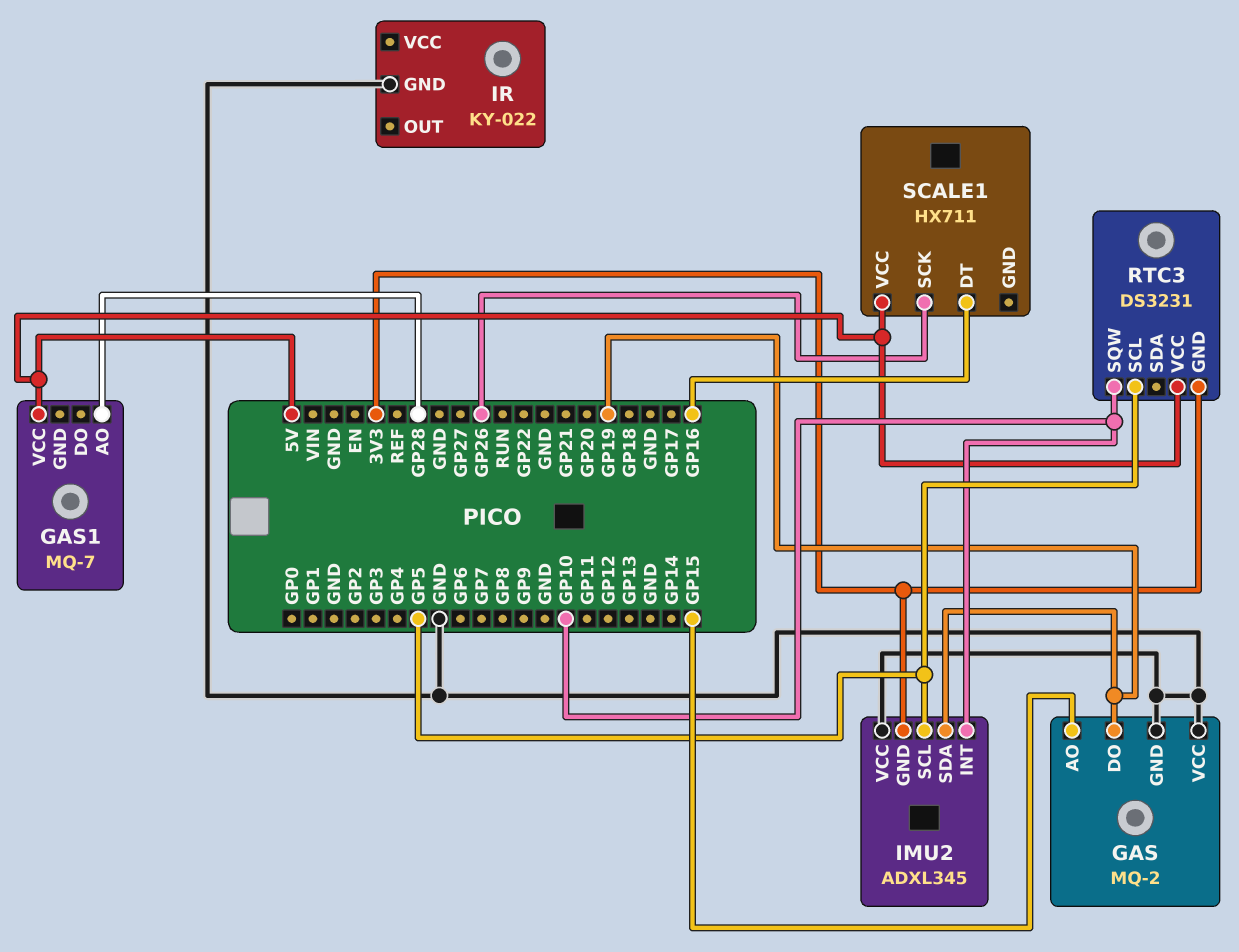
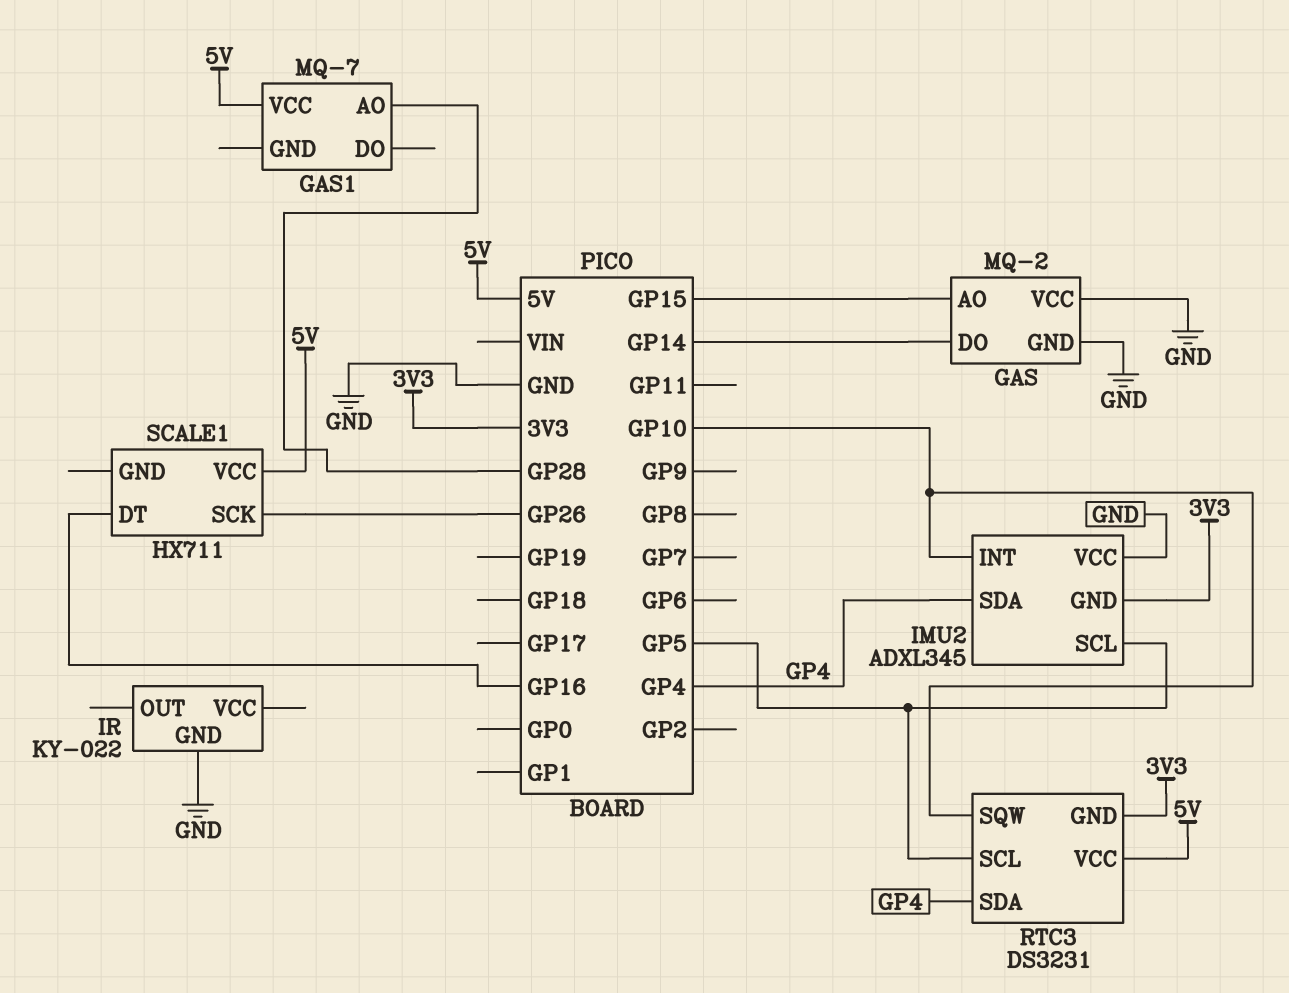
GAS pin DO: GP19 -> GP14
IMU2 pin SDA: GP19 -> GP4
RTC3 pin SDA: none -> GP4

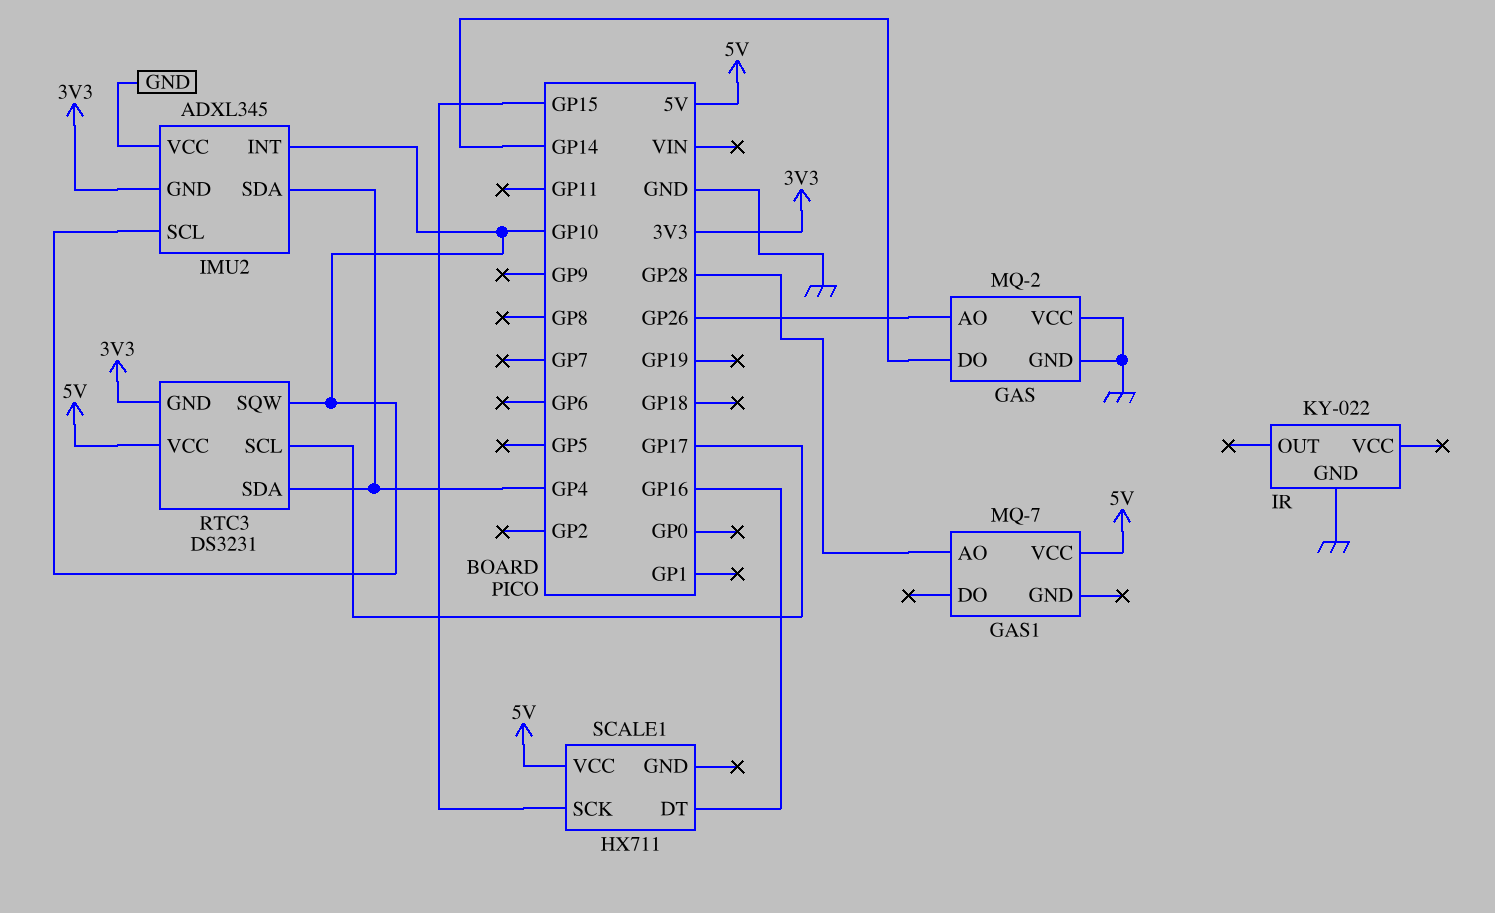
GAS pin AO: GP15 -> GP26
IMU2 pin SCL: GP5 -> GP10
RTC3 pin SCL: GP5 -> GP17
SCALE1 pin SCK: GP26 -> GP15

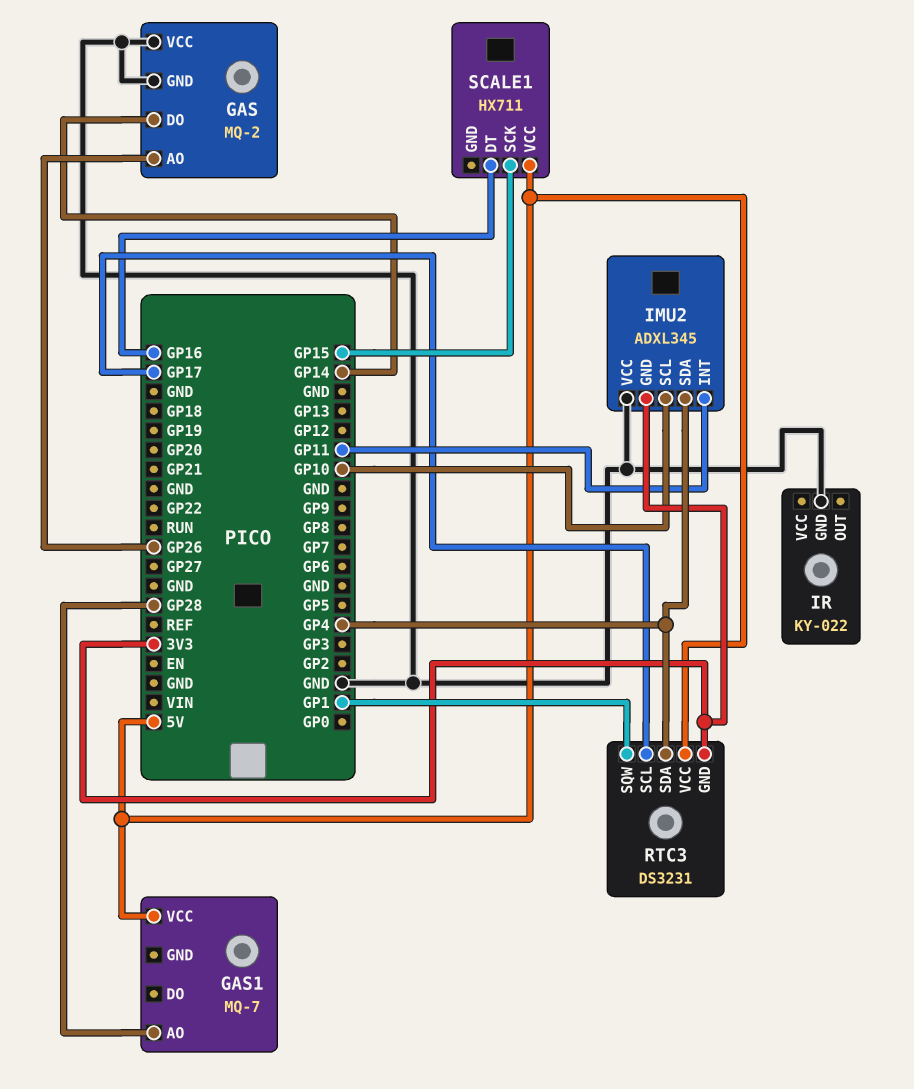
IMU2 pin INT: GP10 -> GP11
RTC3 pin SQW: GP10 -> GP1

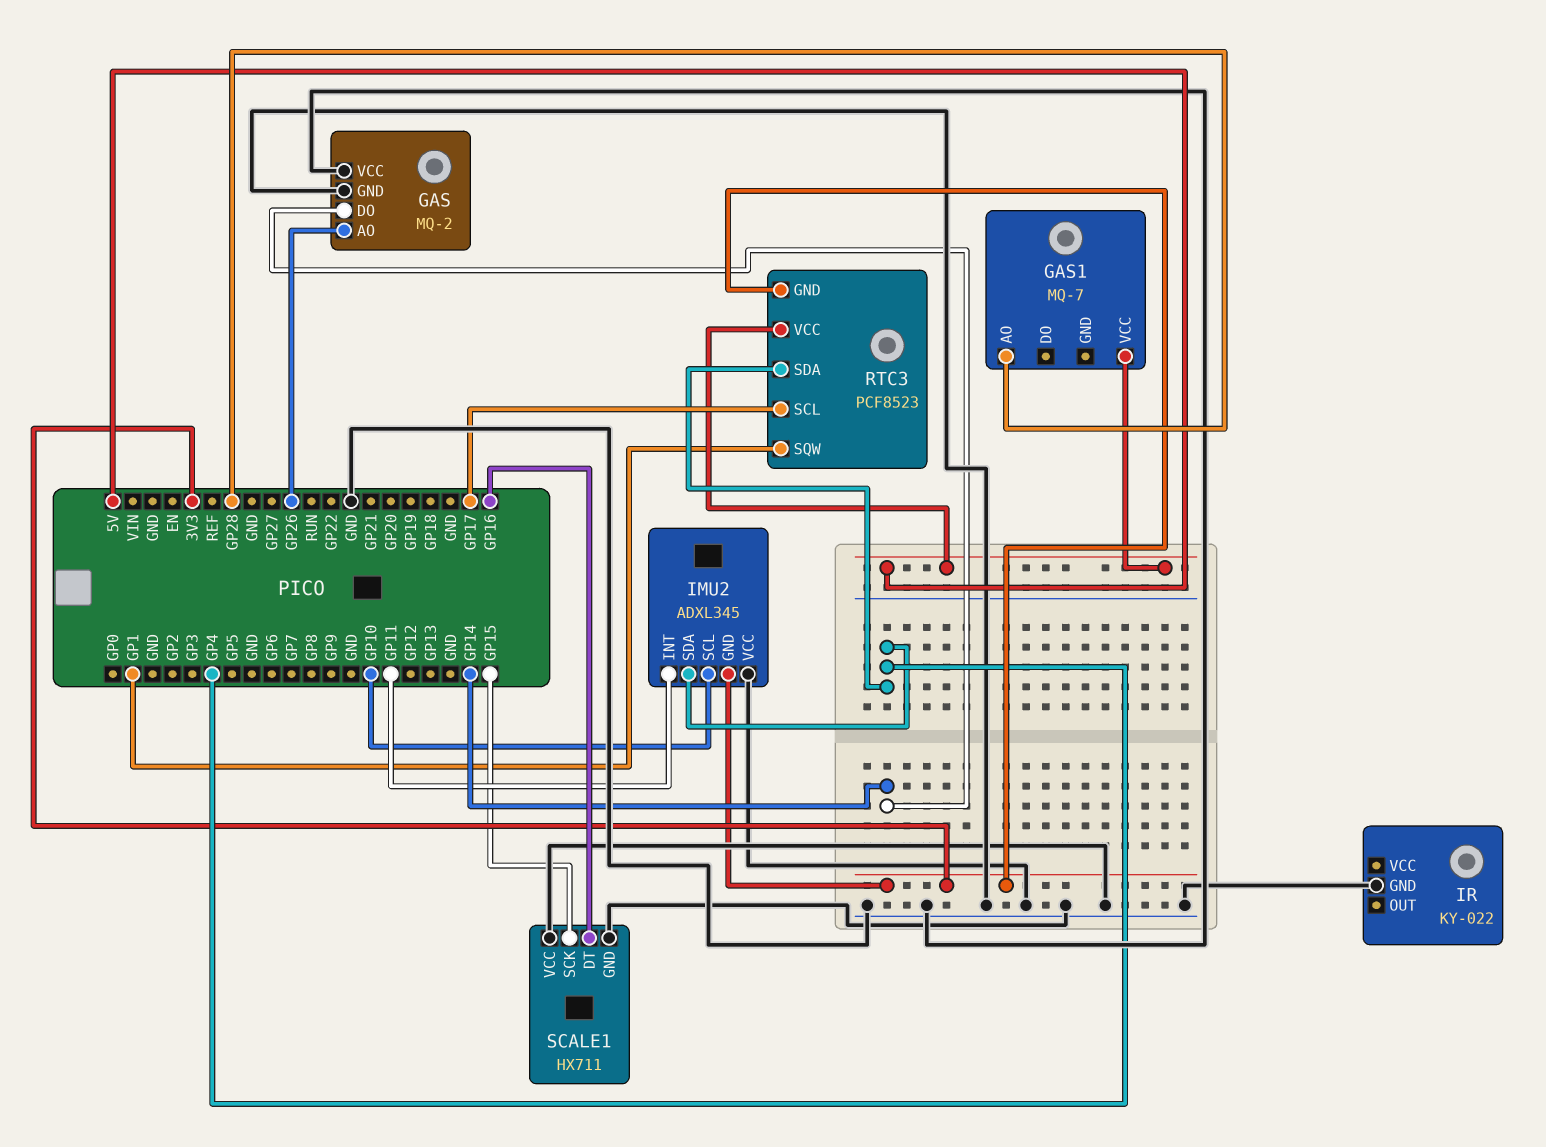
RTC3: DS3231 -> PCF8523
SCALE1 pin GND: none -> GND
SCALE1 pin VCC: 5V -> GND

